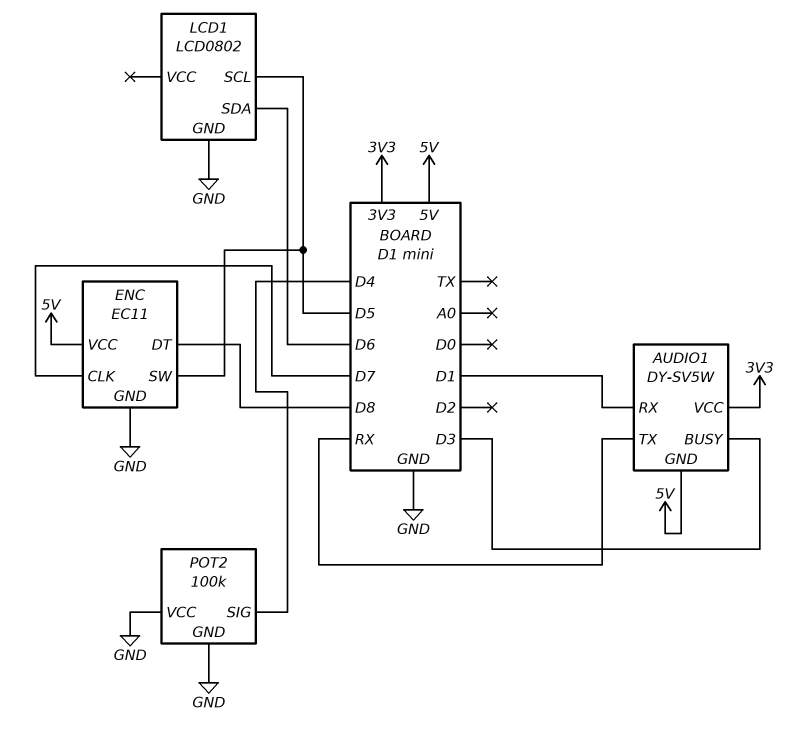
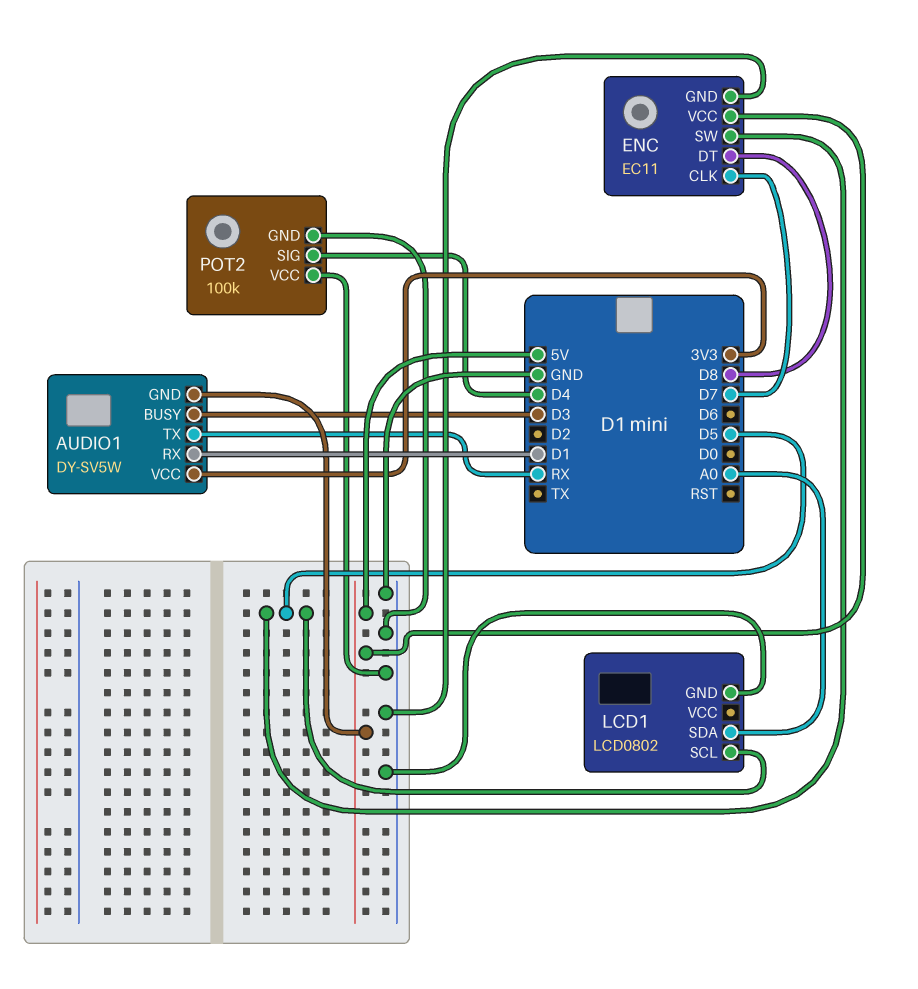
LCD1 pin SDA: D6 -> A0

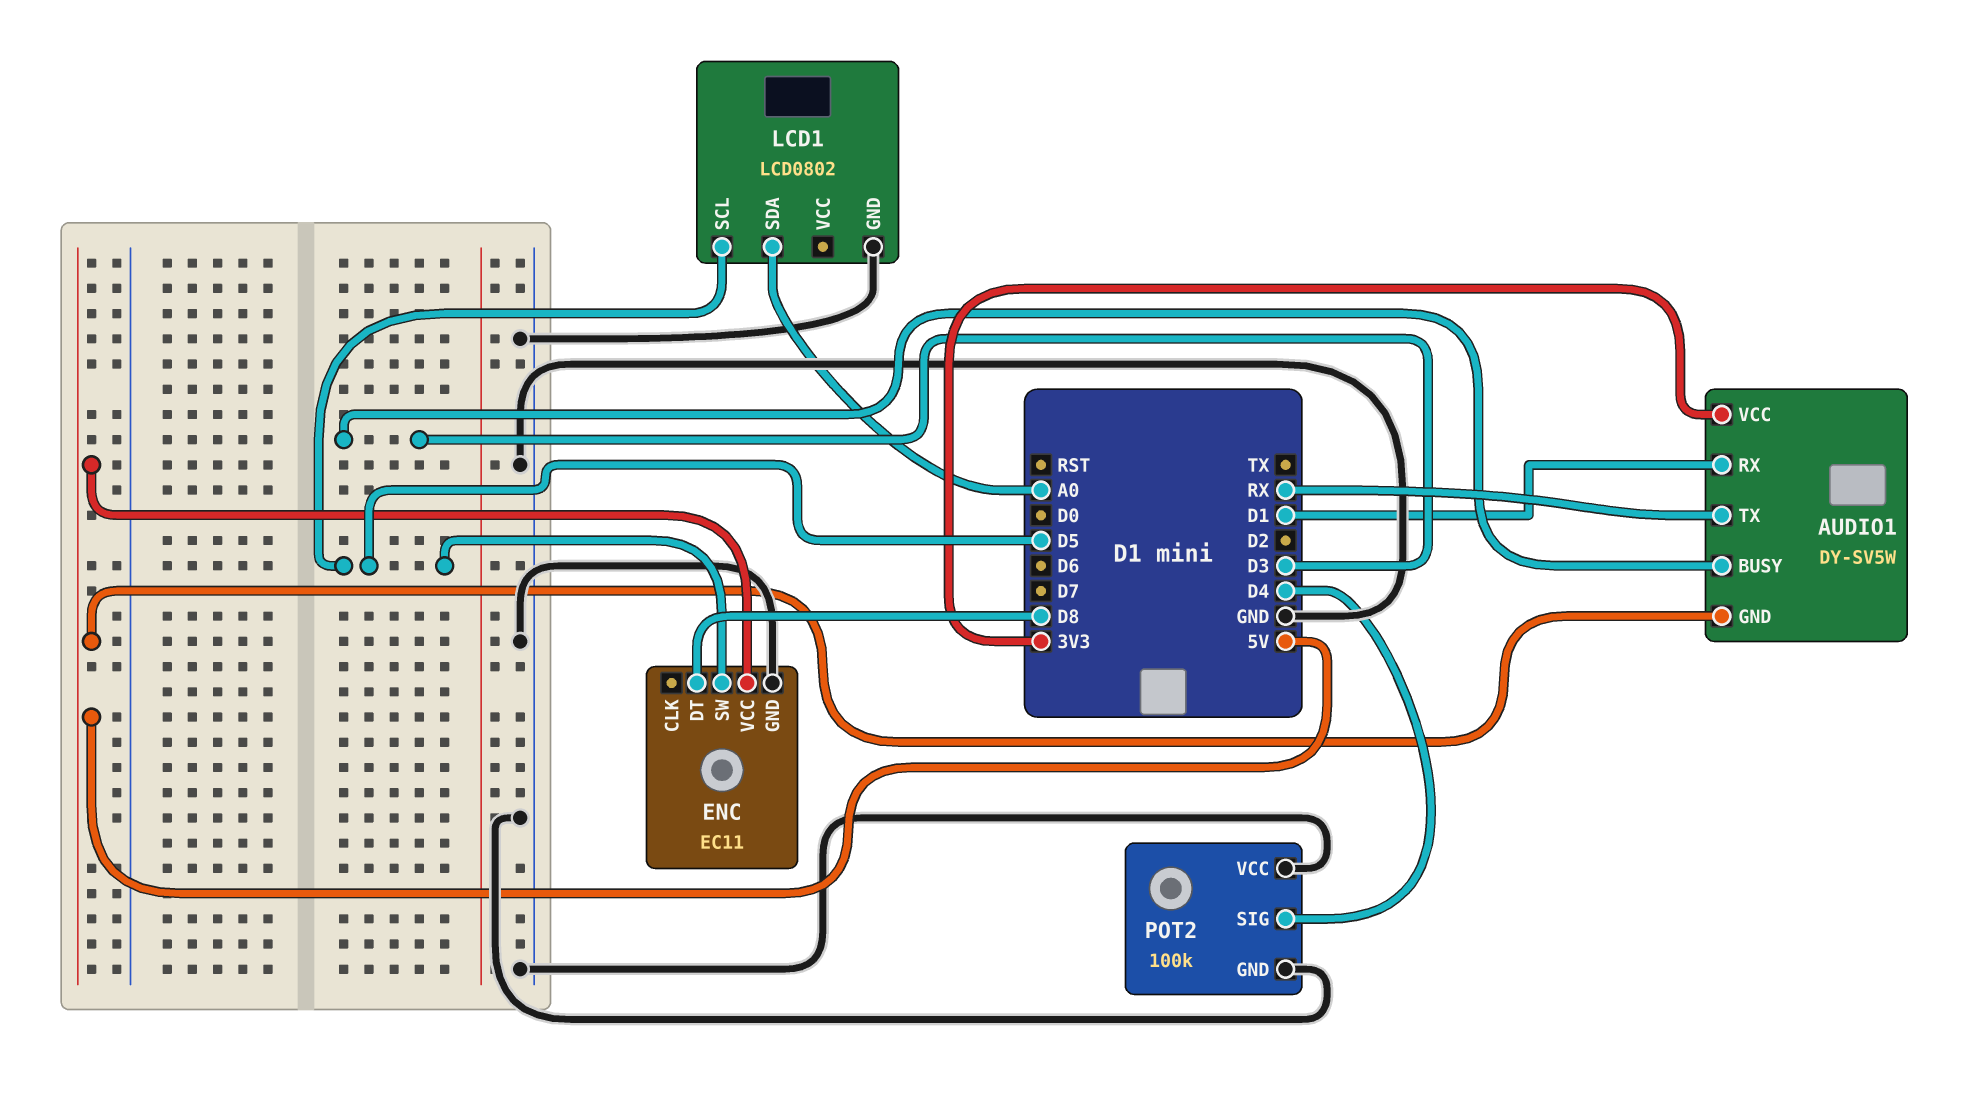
ENC pin CLK: D7 -> none

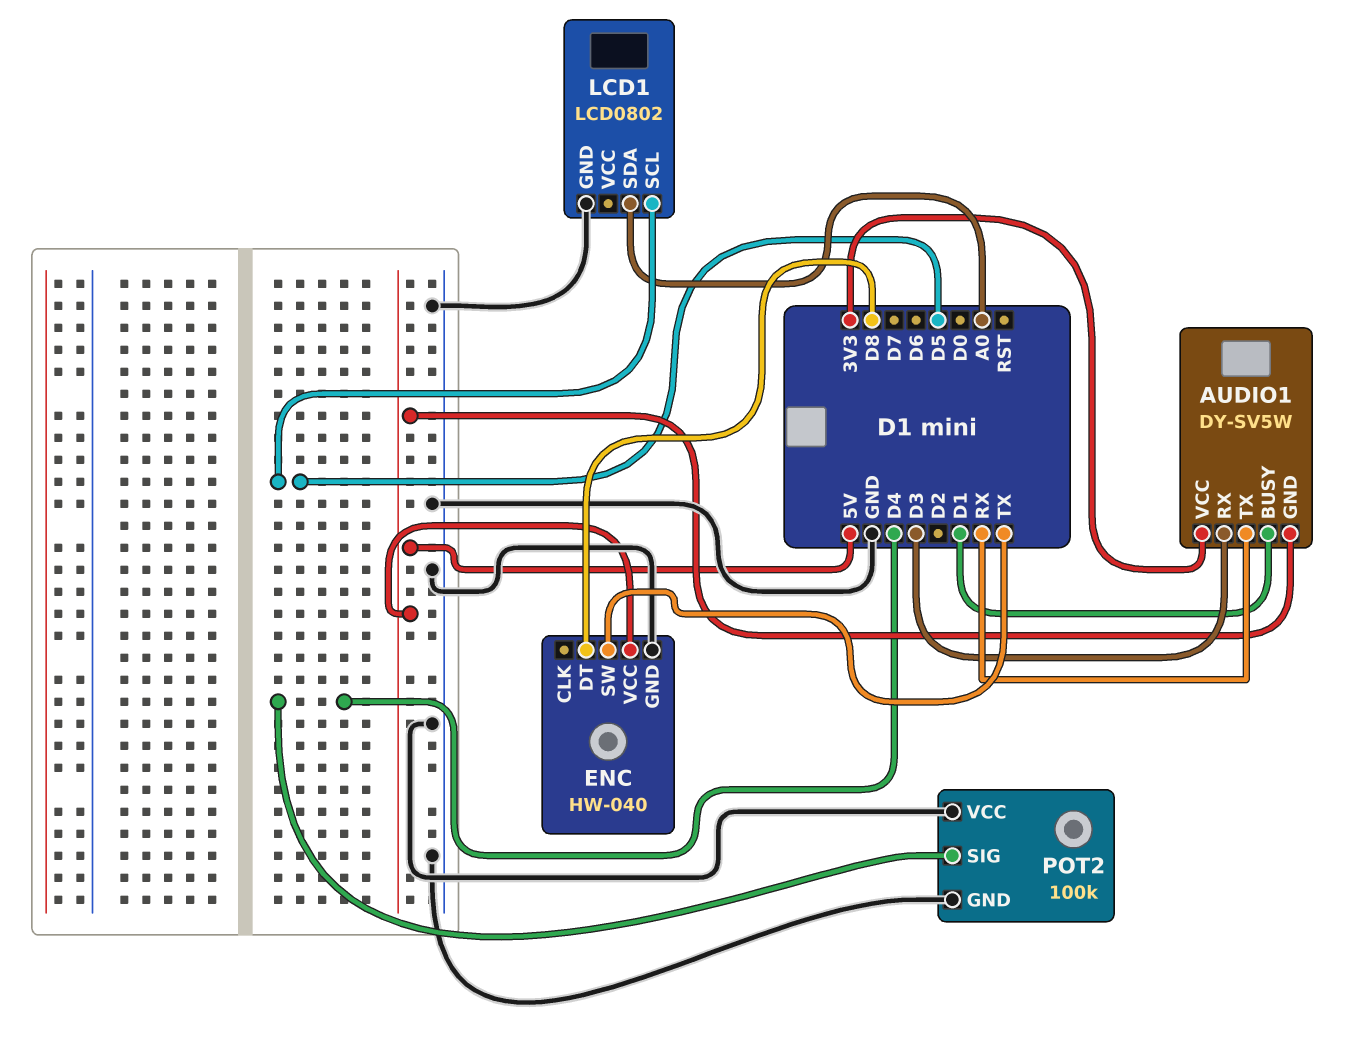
AUDIO1 pin BUSY: D3 -> D1
AUDIO1 pin RX: D1 -> D3
ENC: EC11 -> HW-040
ENC pin SW: D5 -> TX

